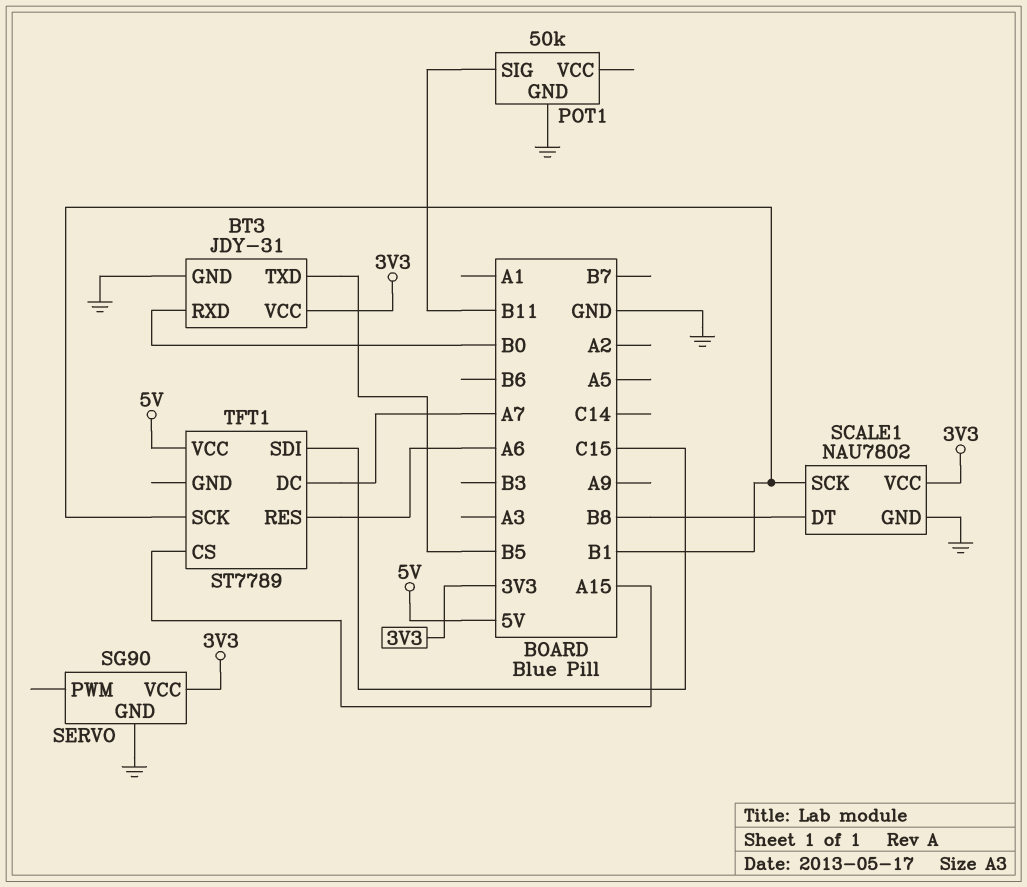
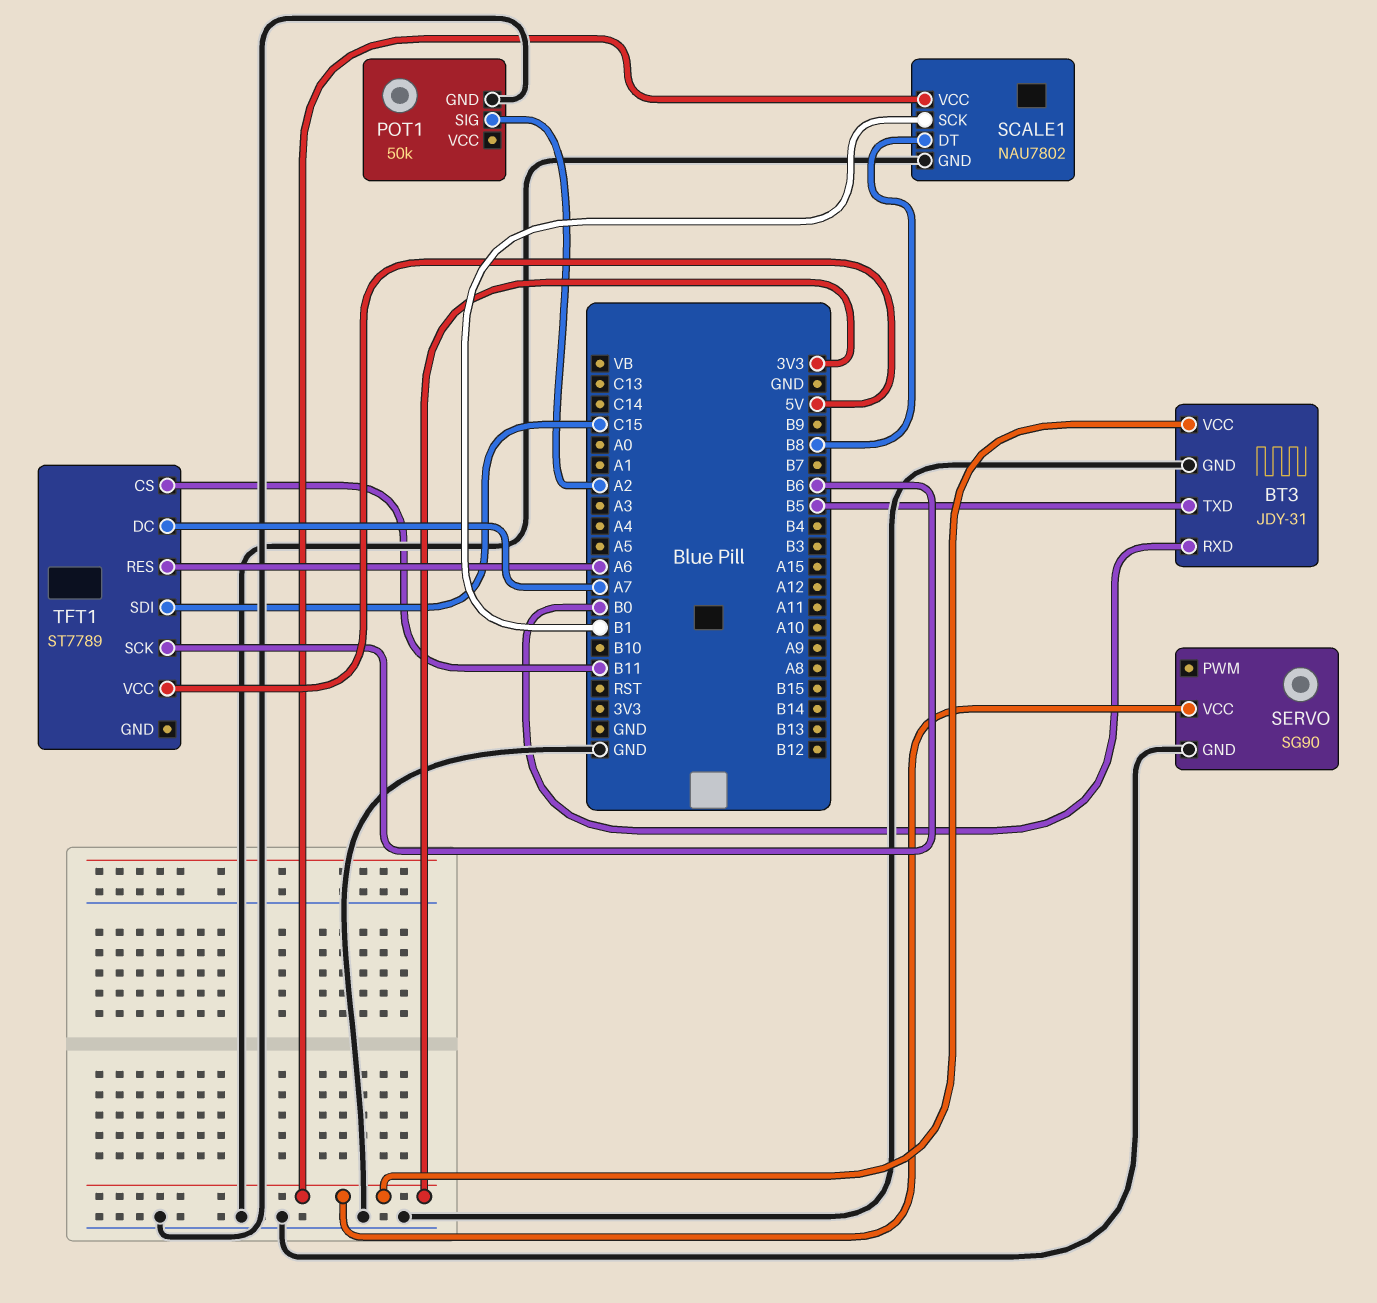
POT1 pin SIG: B11 -> A2
TFT1 pin CS: A15 -> B11
TFT1 pin SCK: B1 -> B6

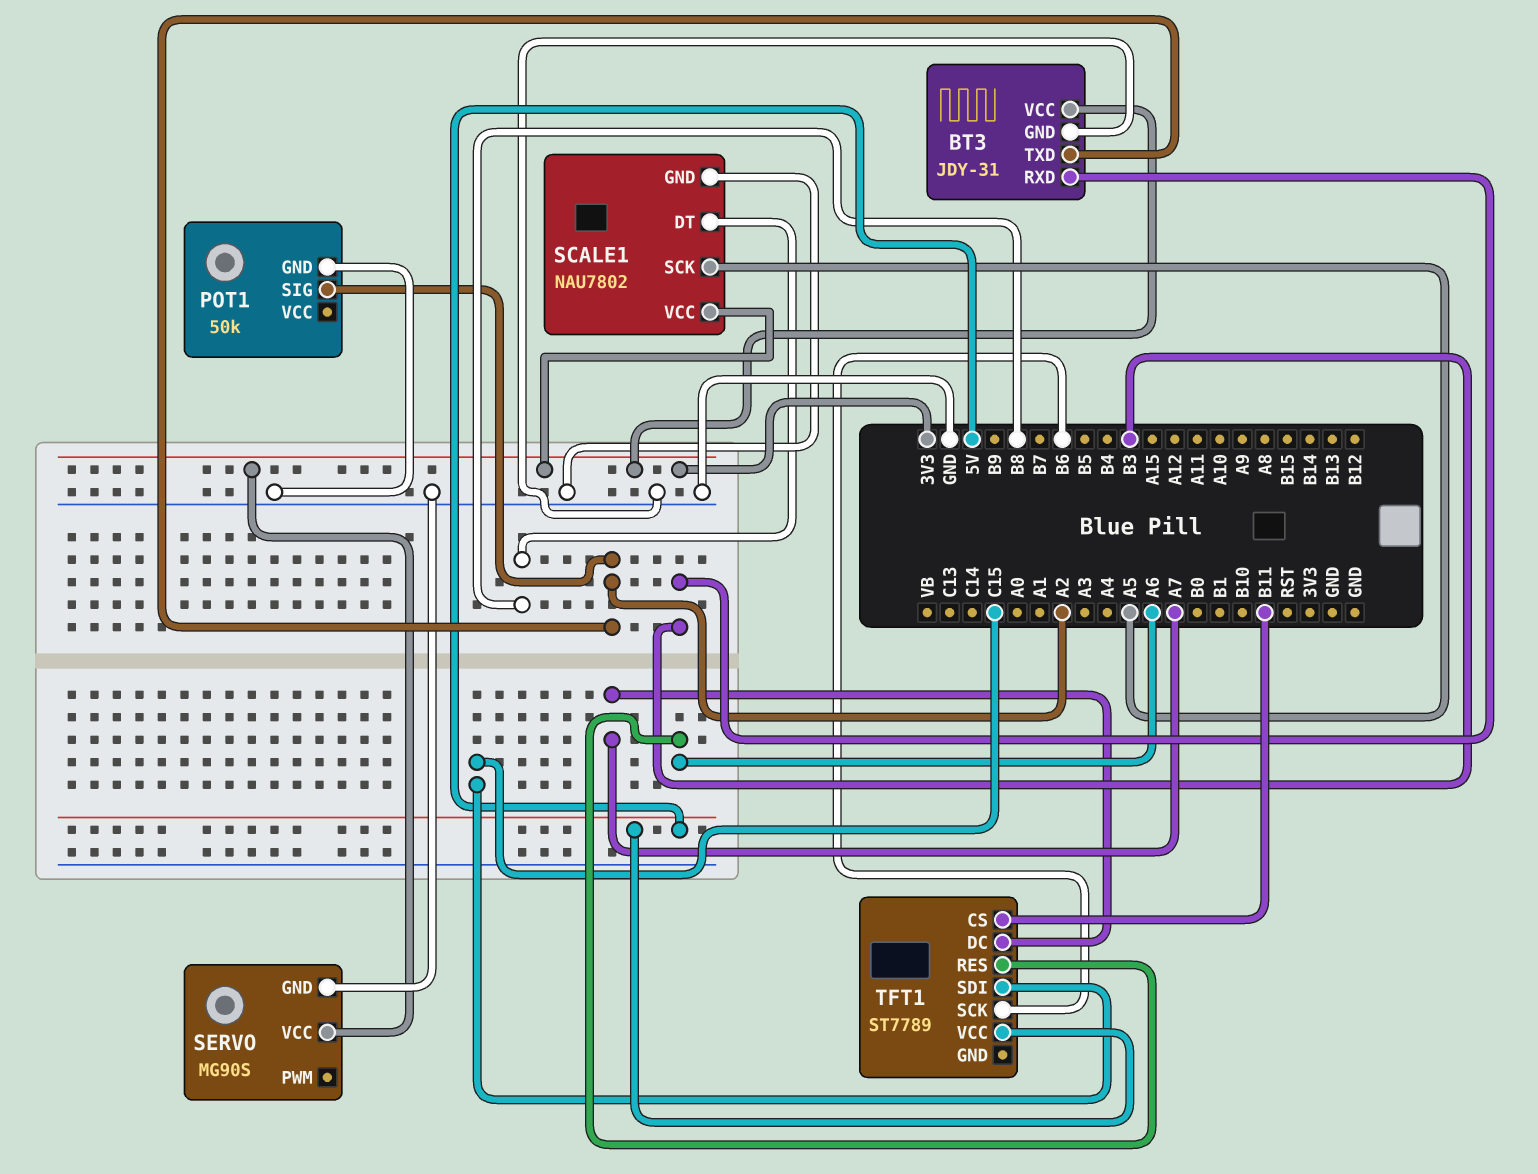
BT3 pin RXD: B0 -> B3
BT3 pin TXD: B5 -> A2
SCALE1 pin SCK: B1 -> A5
SERVO: SG90 -> MG90S

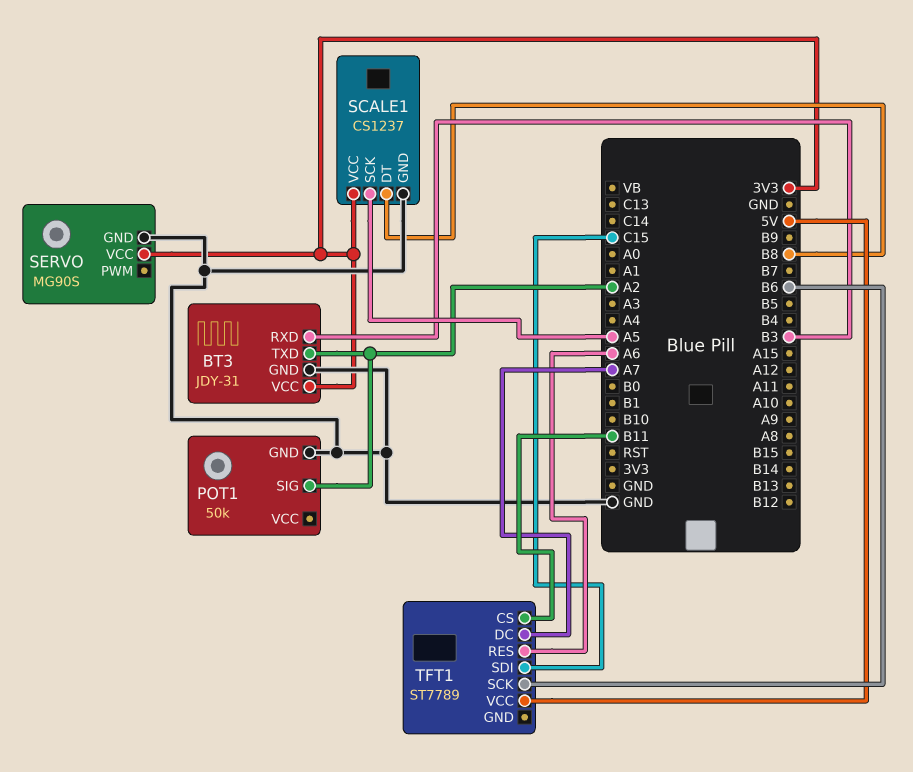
SCALE1: NAU7802 -> CS1237

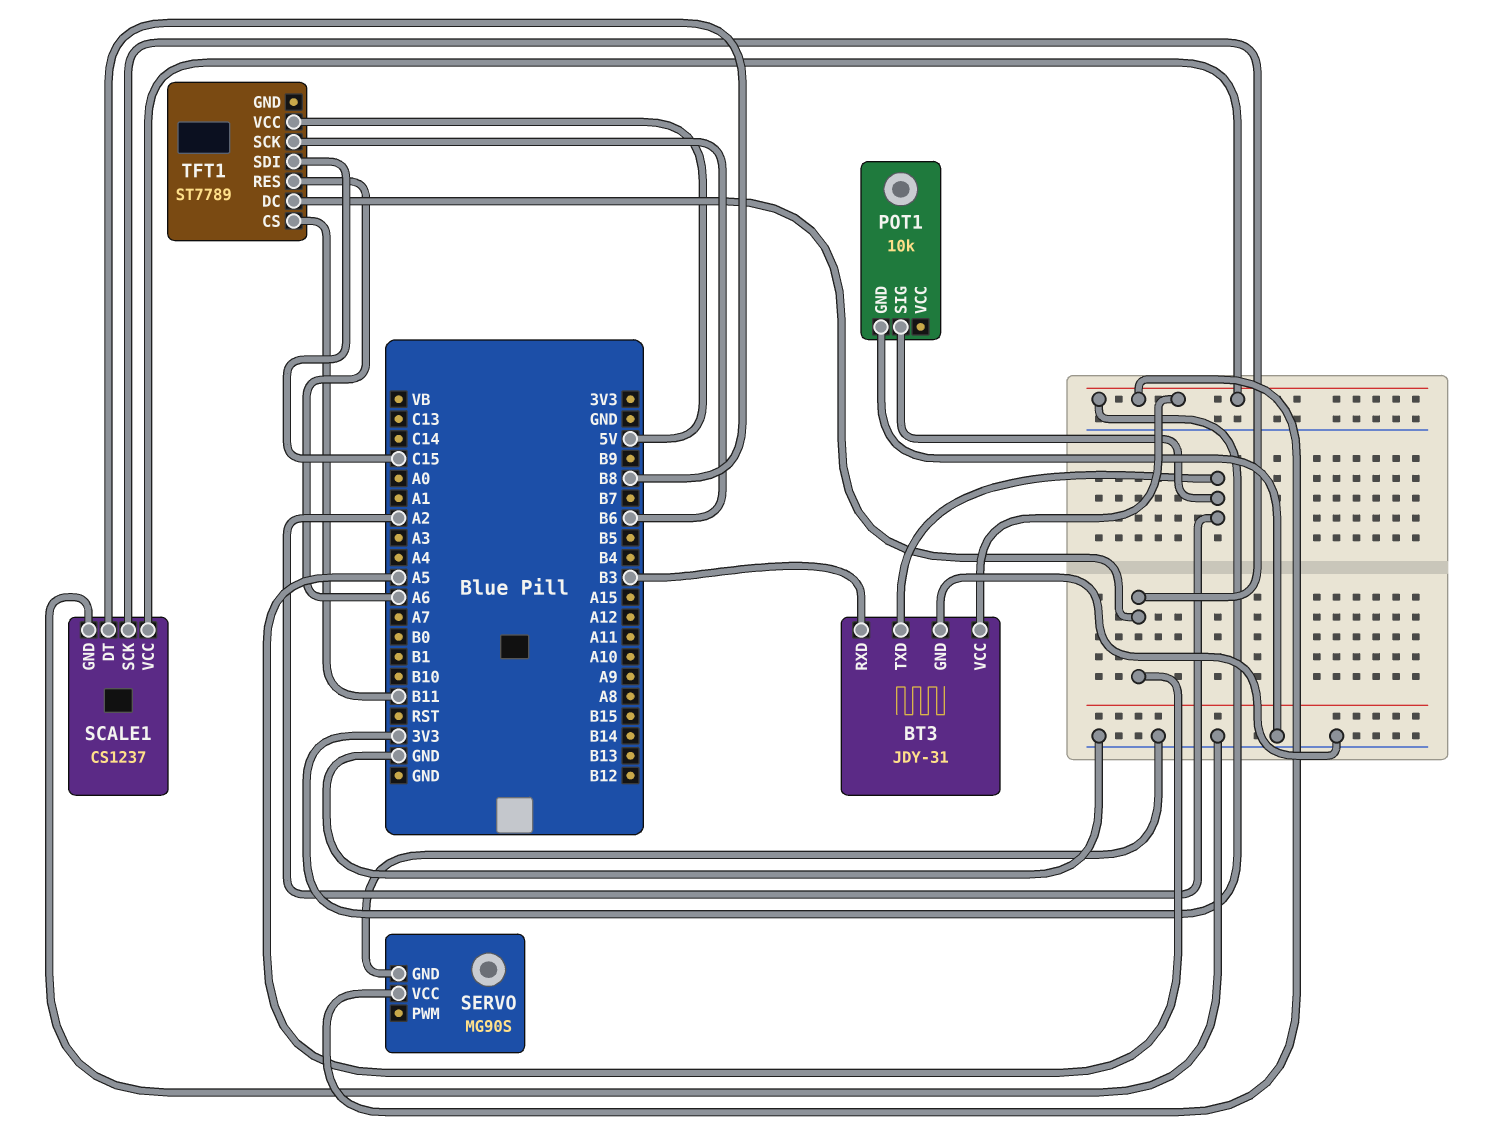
POT1: 50k -> 10k
TFT1 pin DC: A7 -> A5

